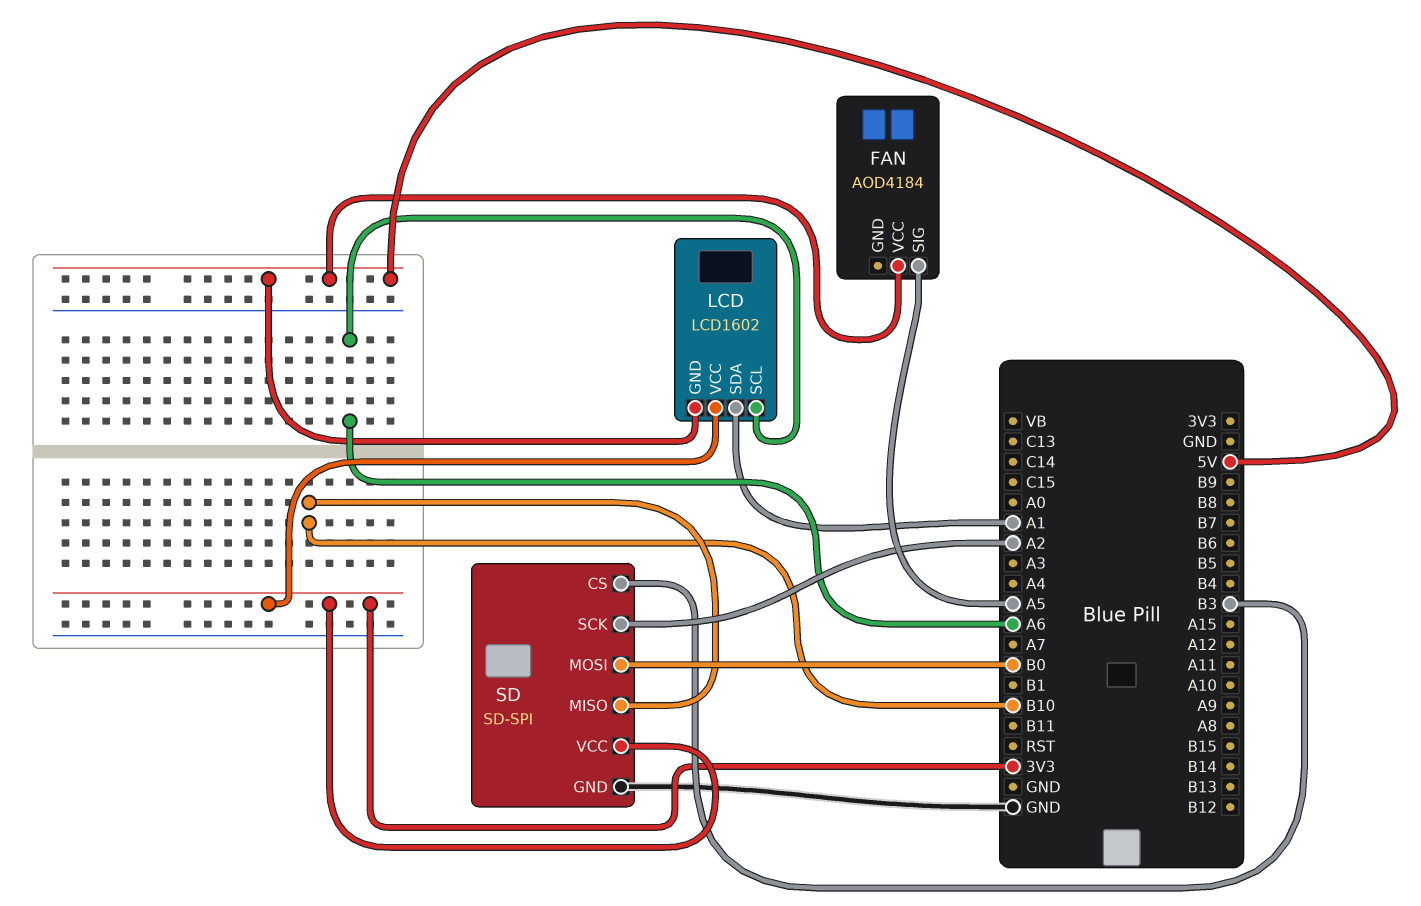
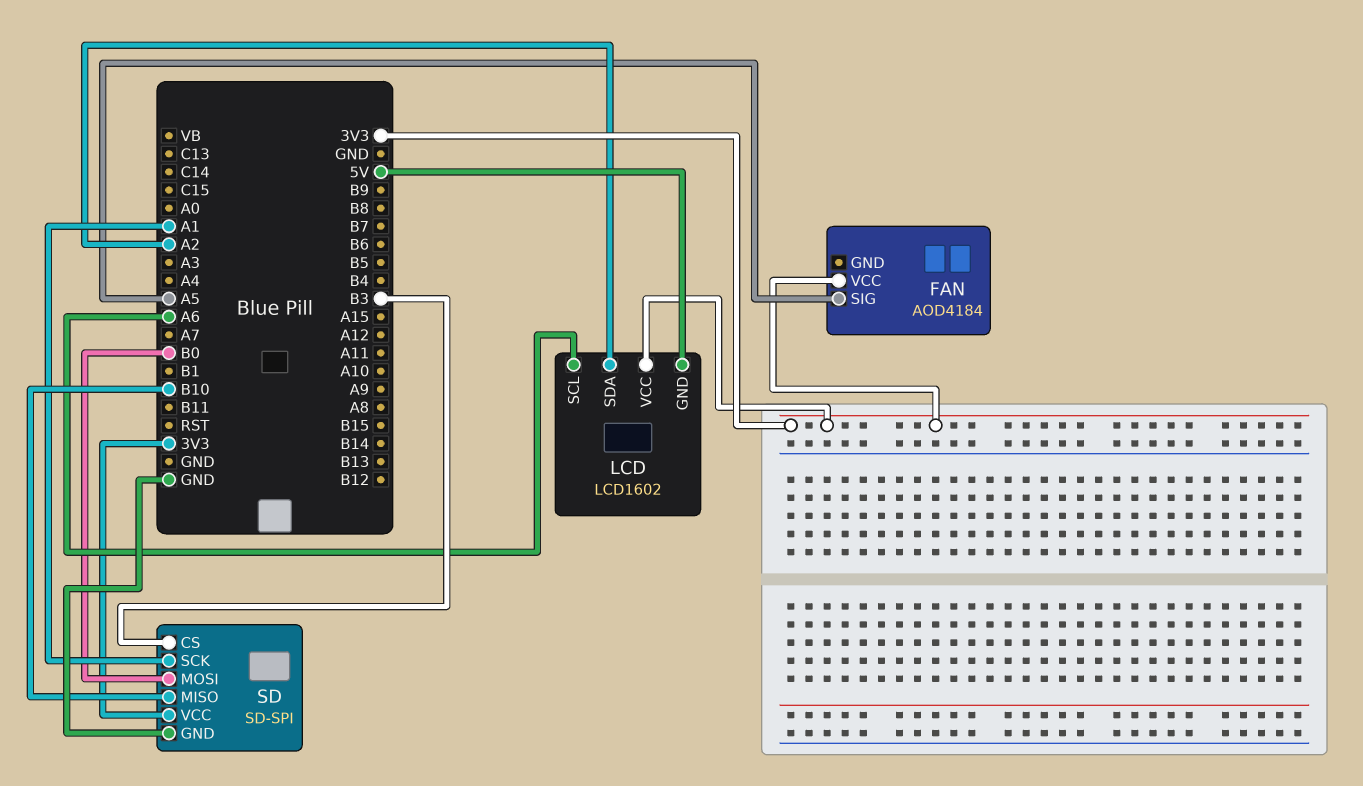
FAN pin VCC: 5V -> 3V3
LCD pin SDA: A1 -> A2
SD pin SCK: A2 -> A1

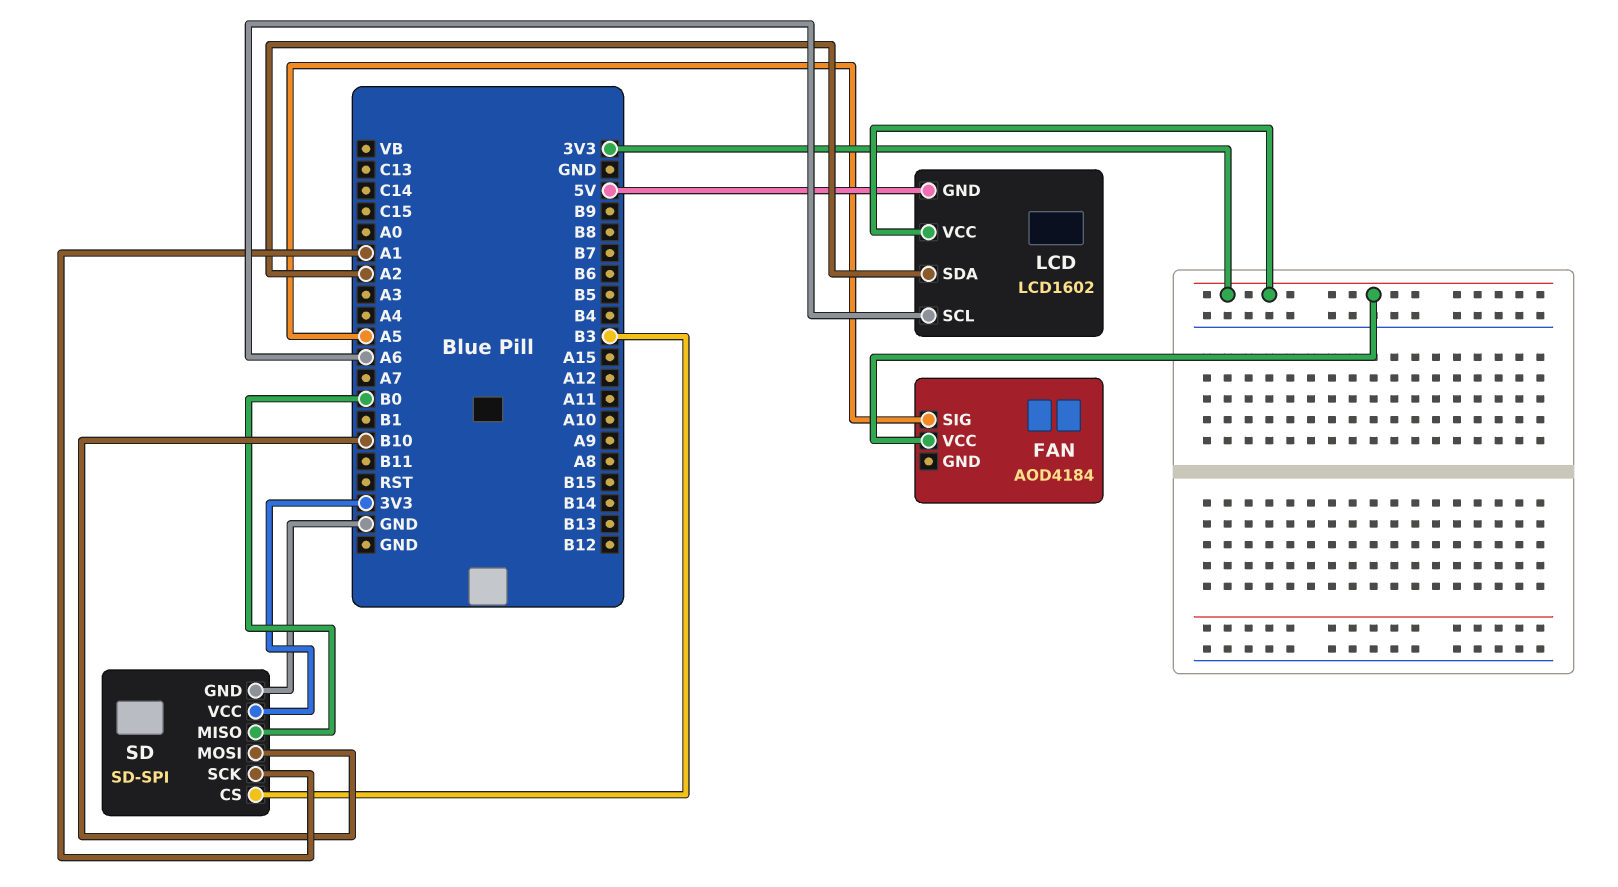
SD pin MISO: B10 -> B0
SD pin MOSI: B0 -> B10

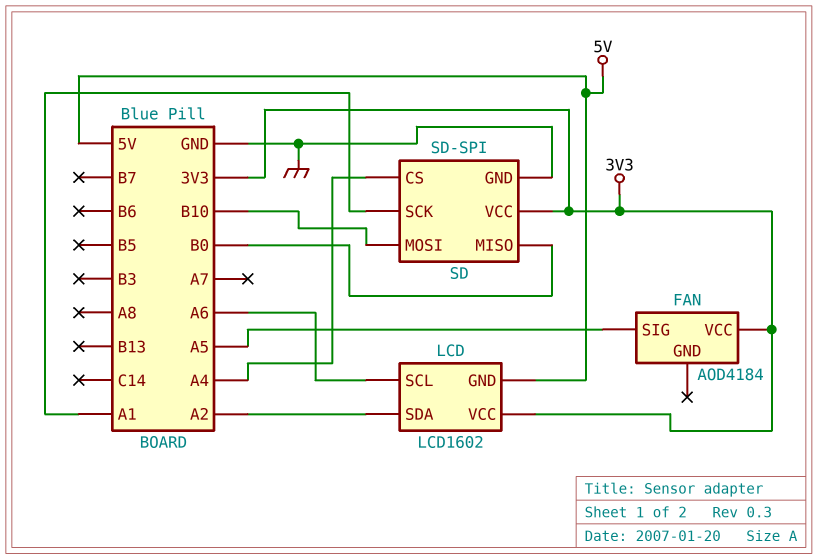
SD pin CS: B3 -> A4

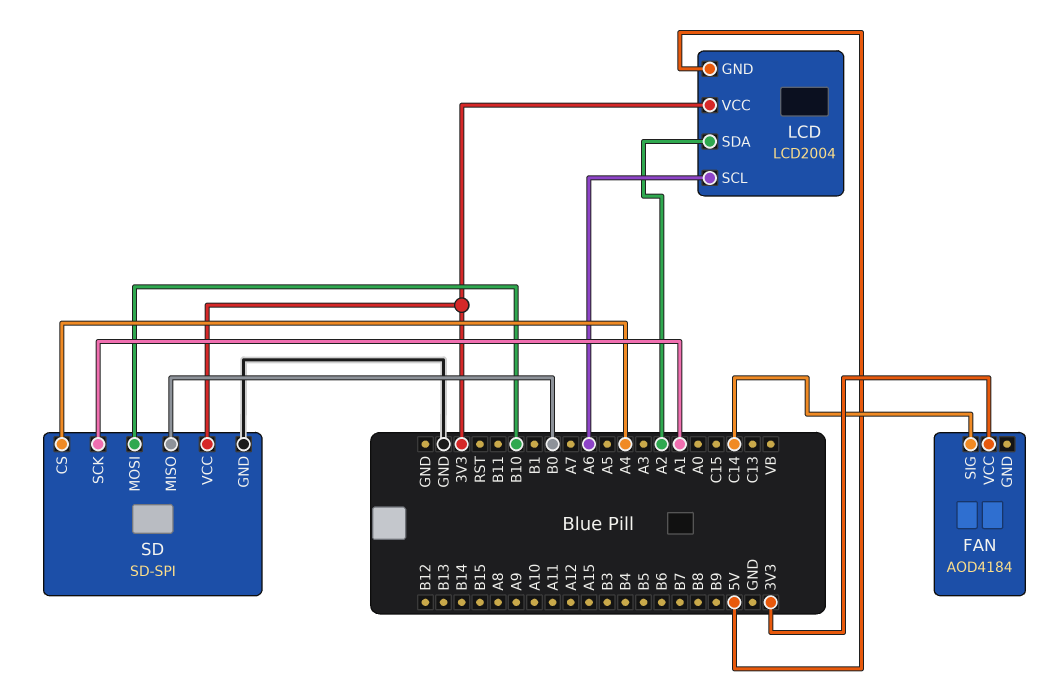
FAN pin SIG: A5 -> C14
LCD: LCD1602 -> LCD2004

